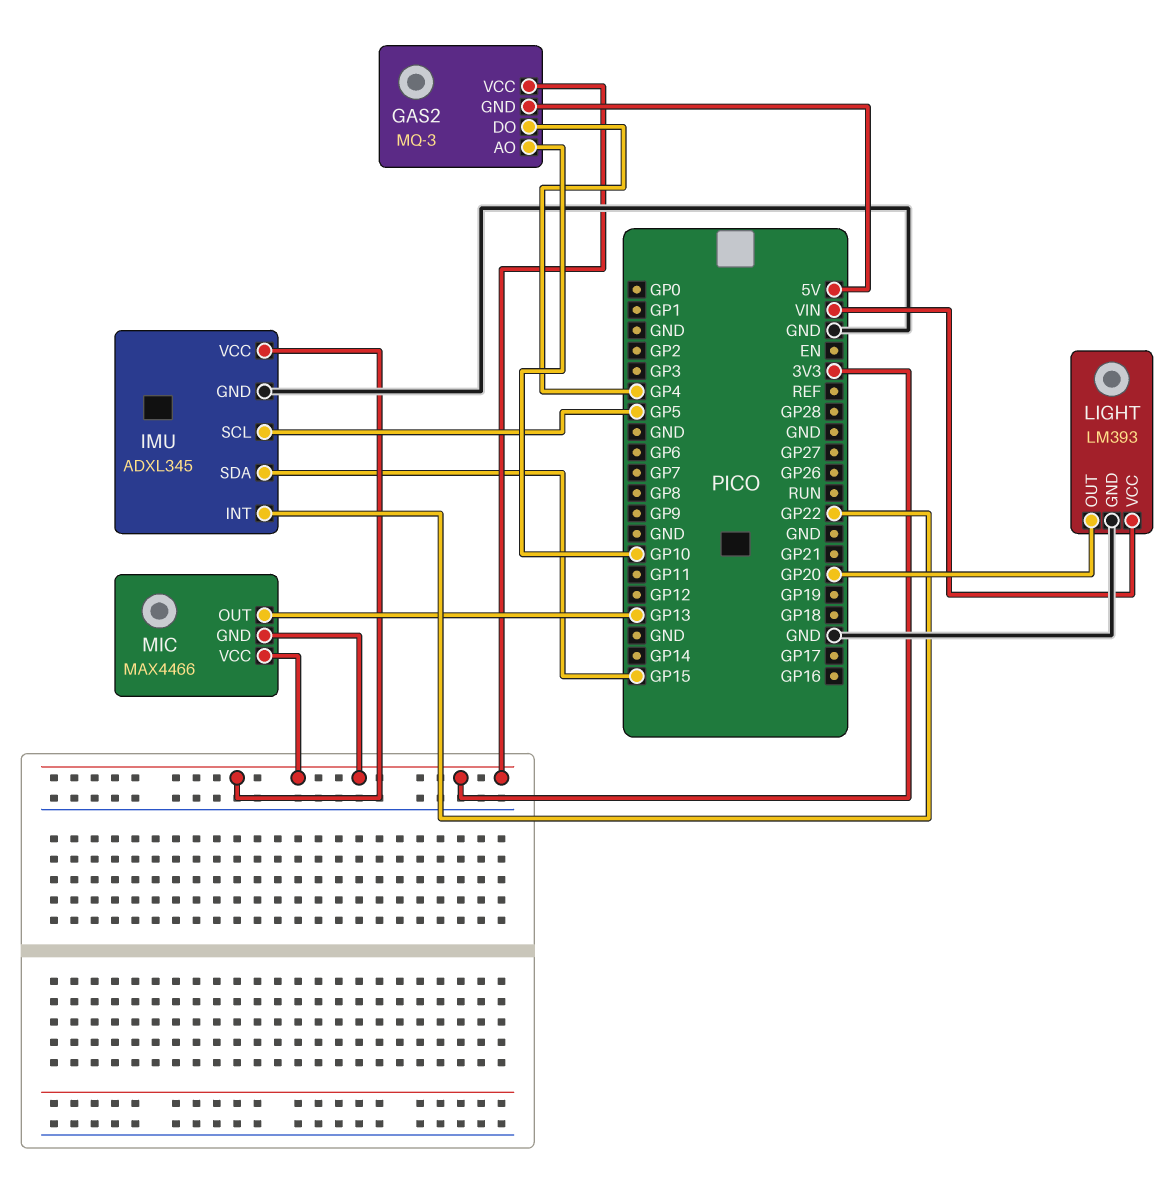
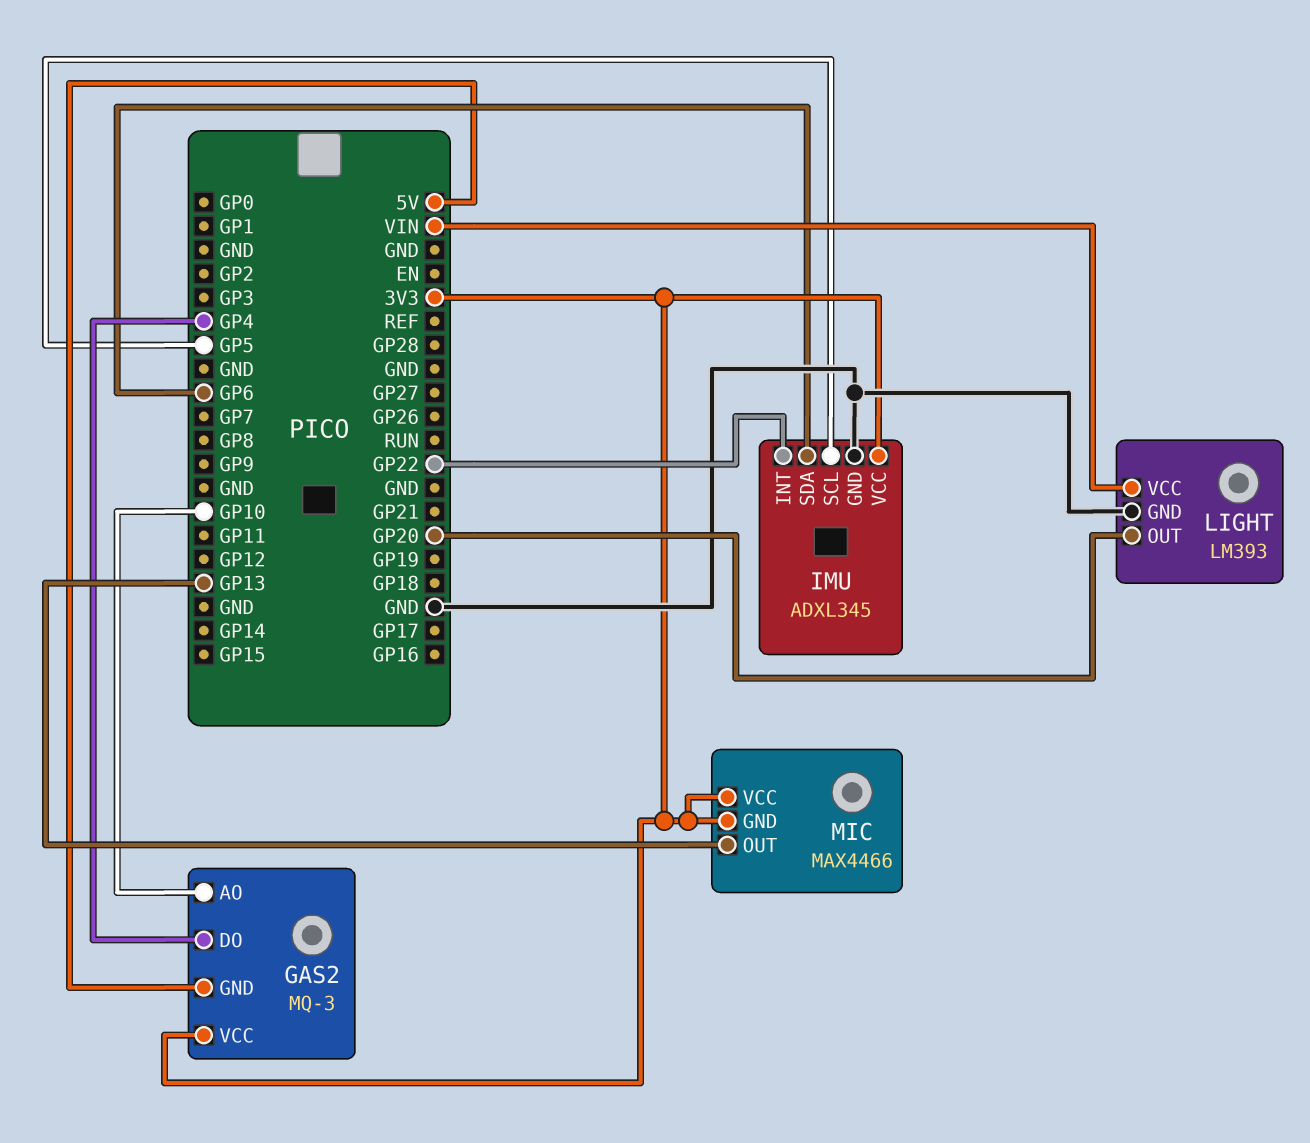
IMU pin SDA: GP15 -> GP6

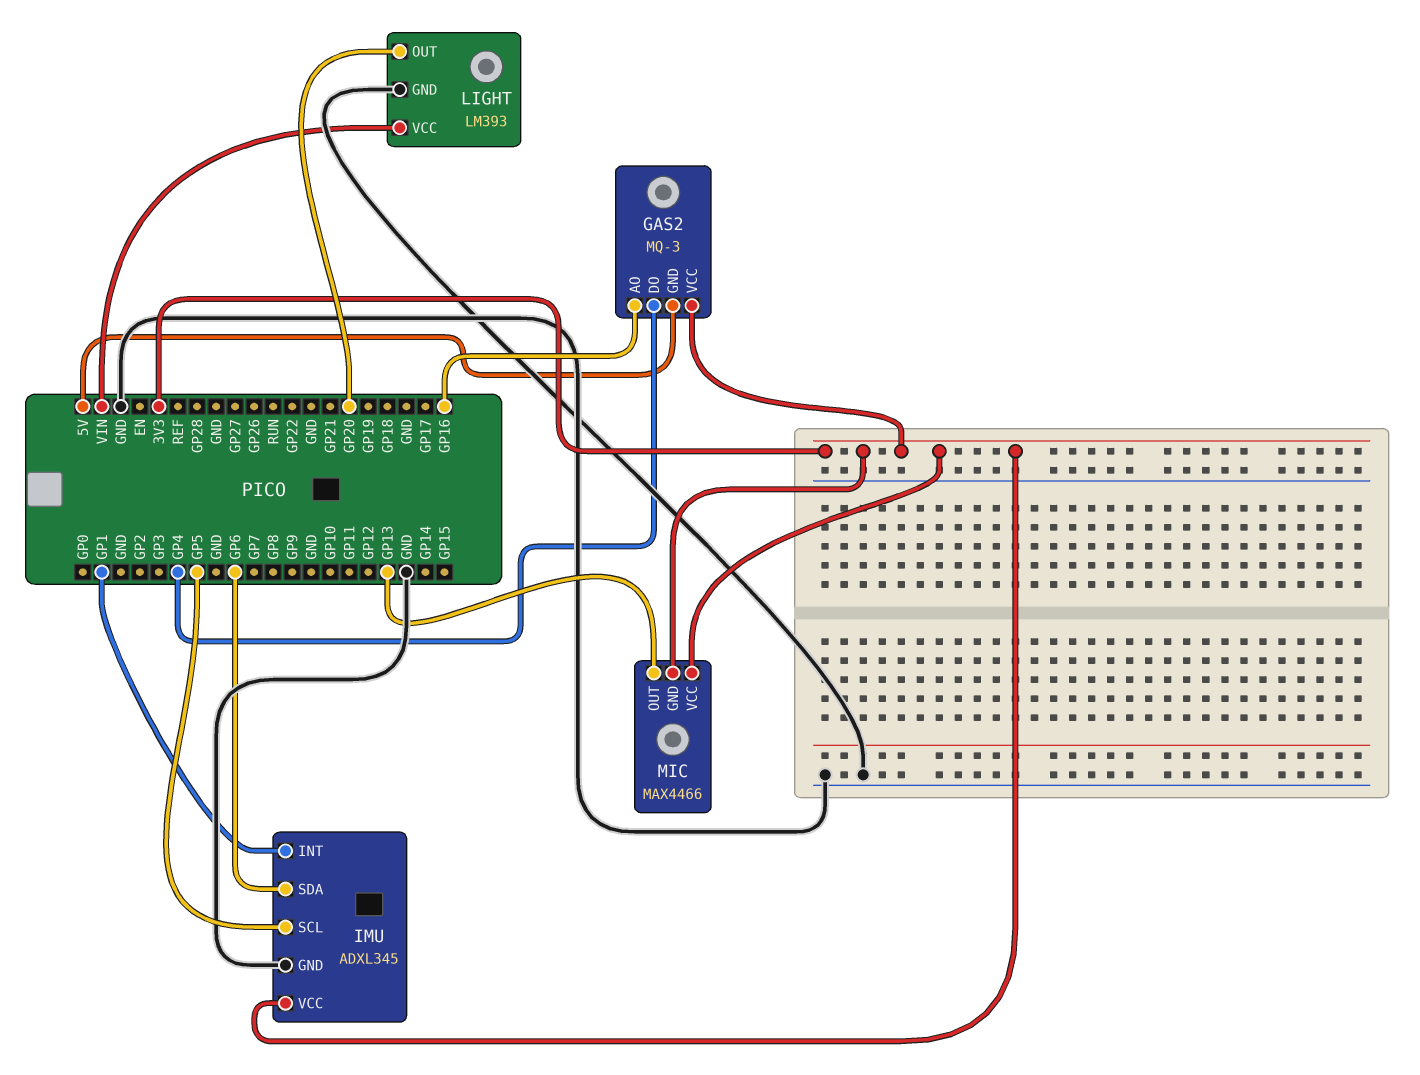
GAS2 pin AO: GP10 -> GP16
IMU pin INT: GP22 -> GP1

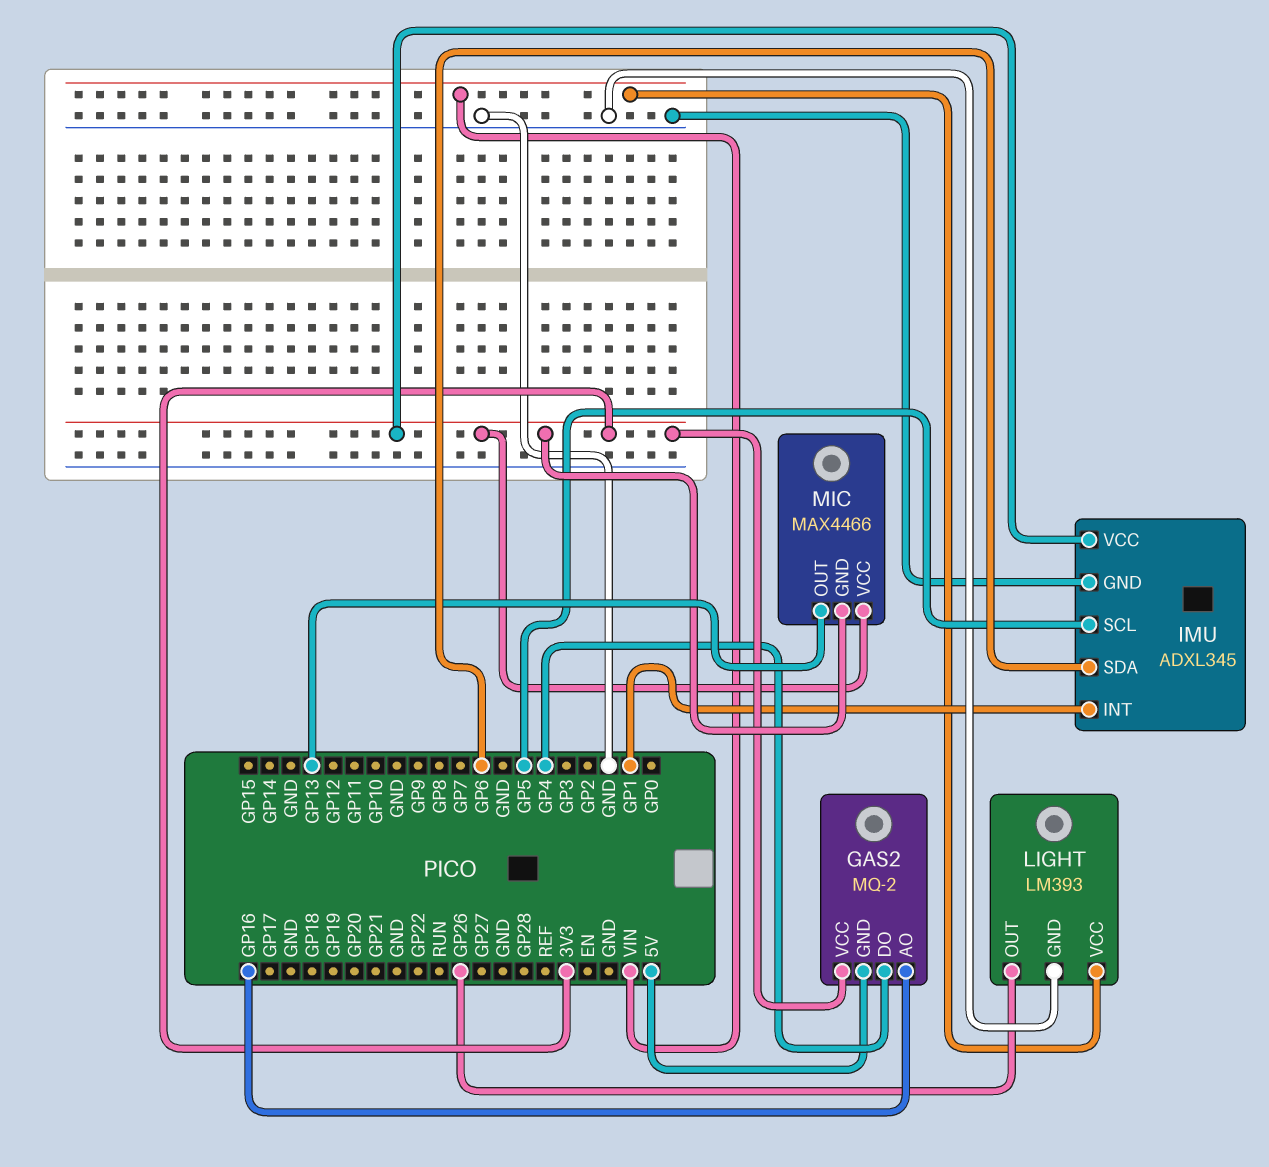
GAS2: MQ-3 -> MQ-2
LIGHT pin OUT: GP20 -> GP26

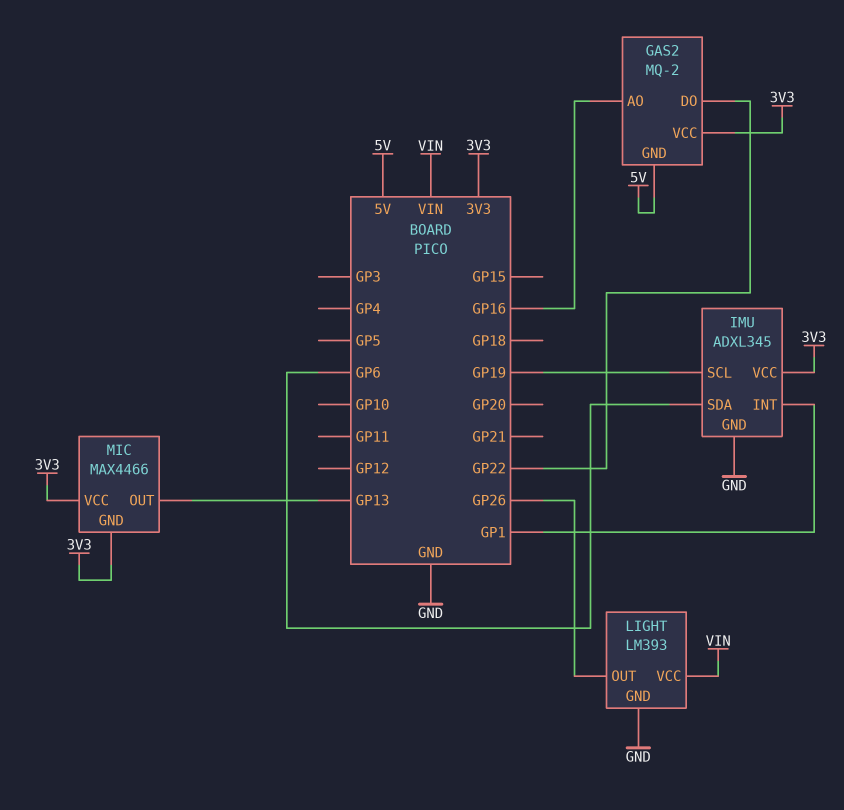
GAS2 pin DO: GP4 -> GP22
IMU pin SCL: GP5 -> GP19

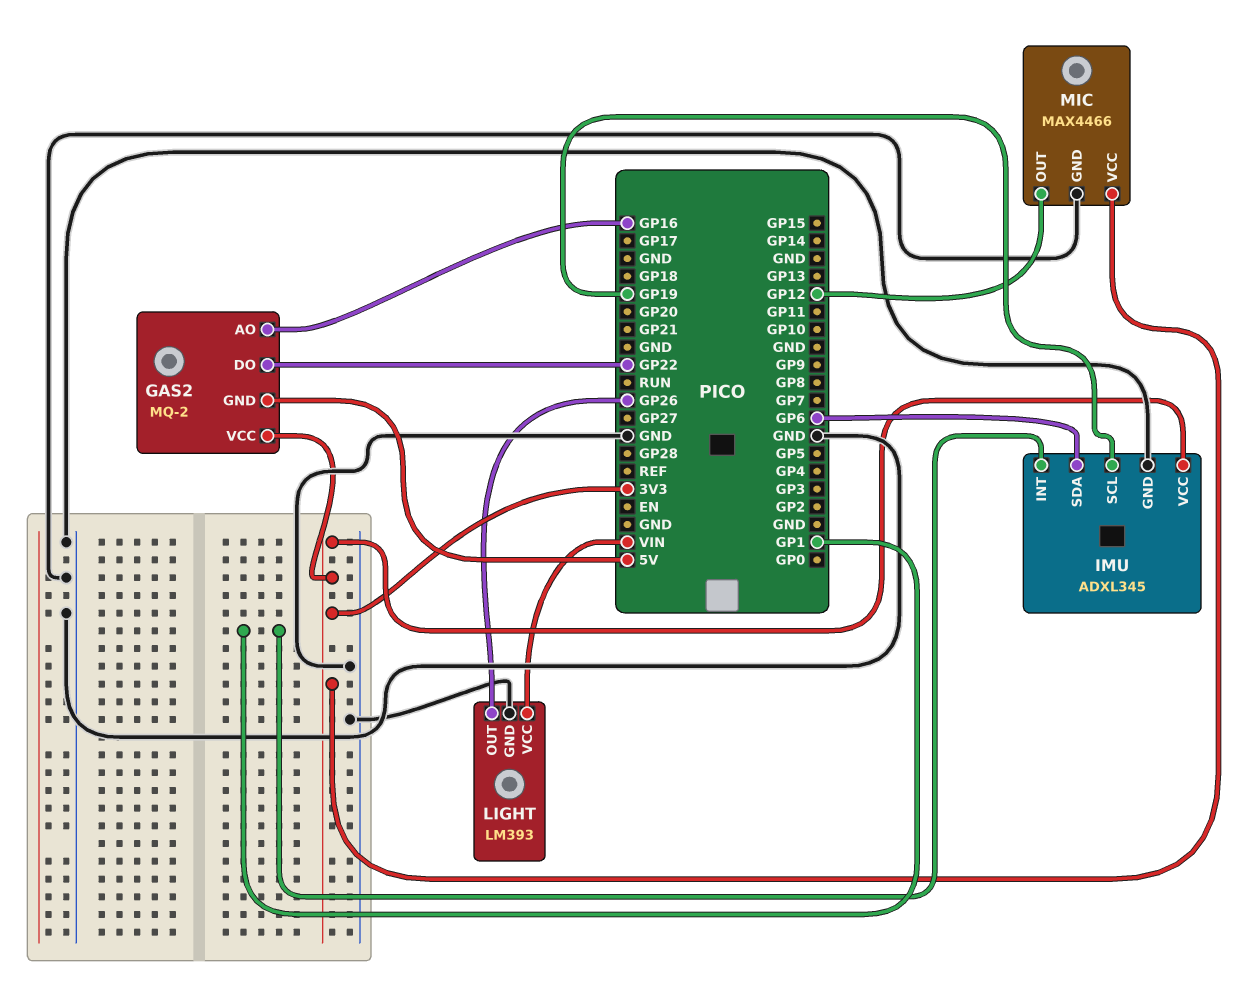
MIC pin GND: 3V3 -> GND
MIC pin OUT: GP13 -> GP12

